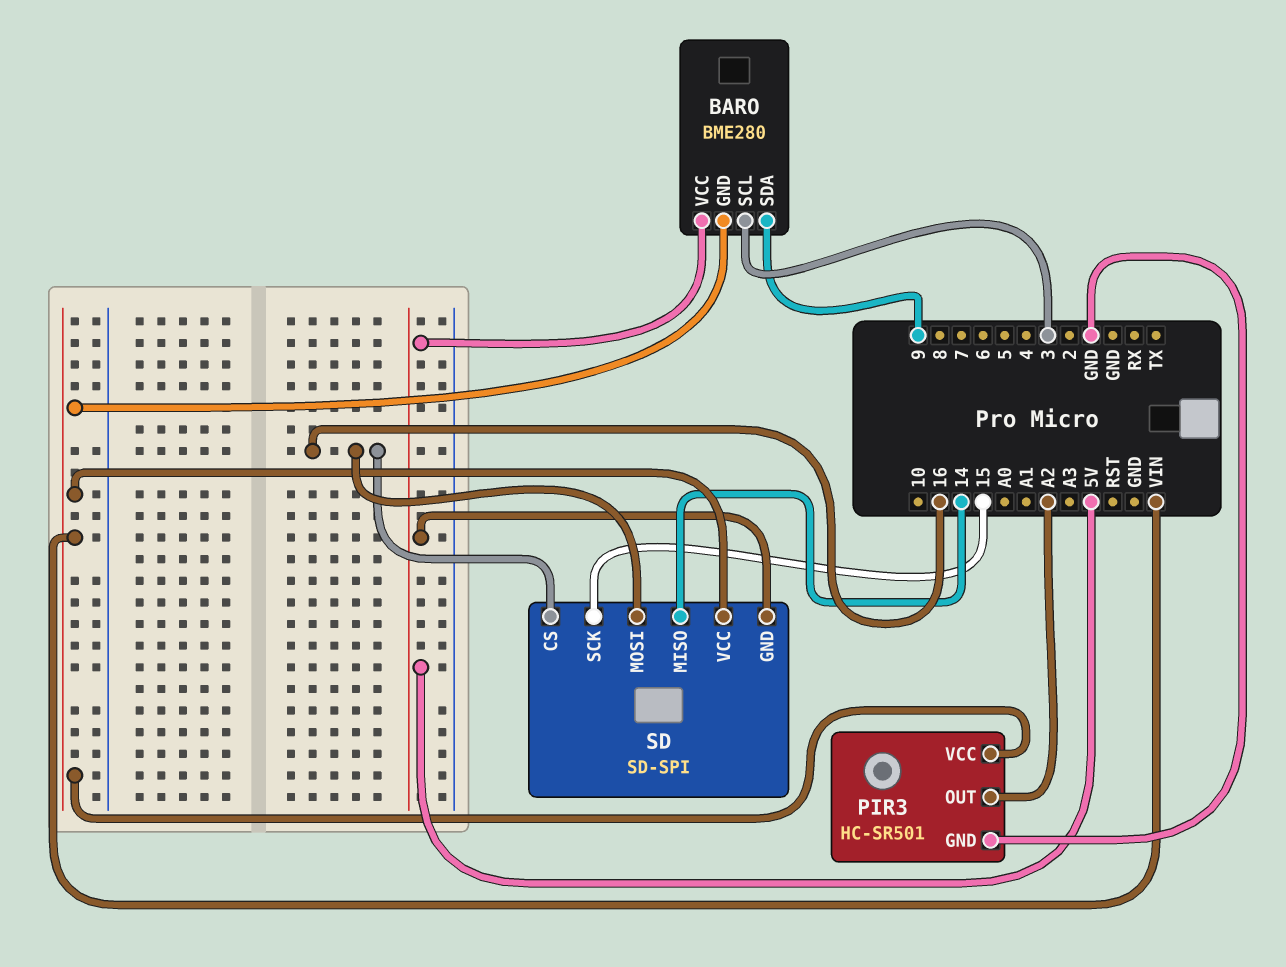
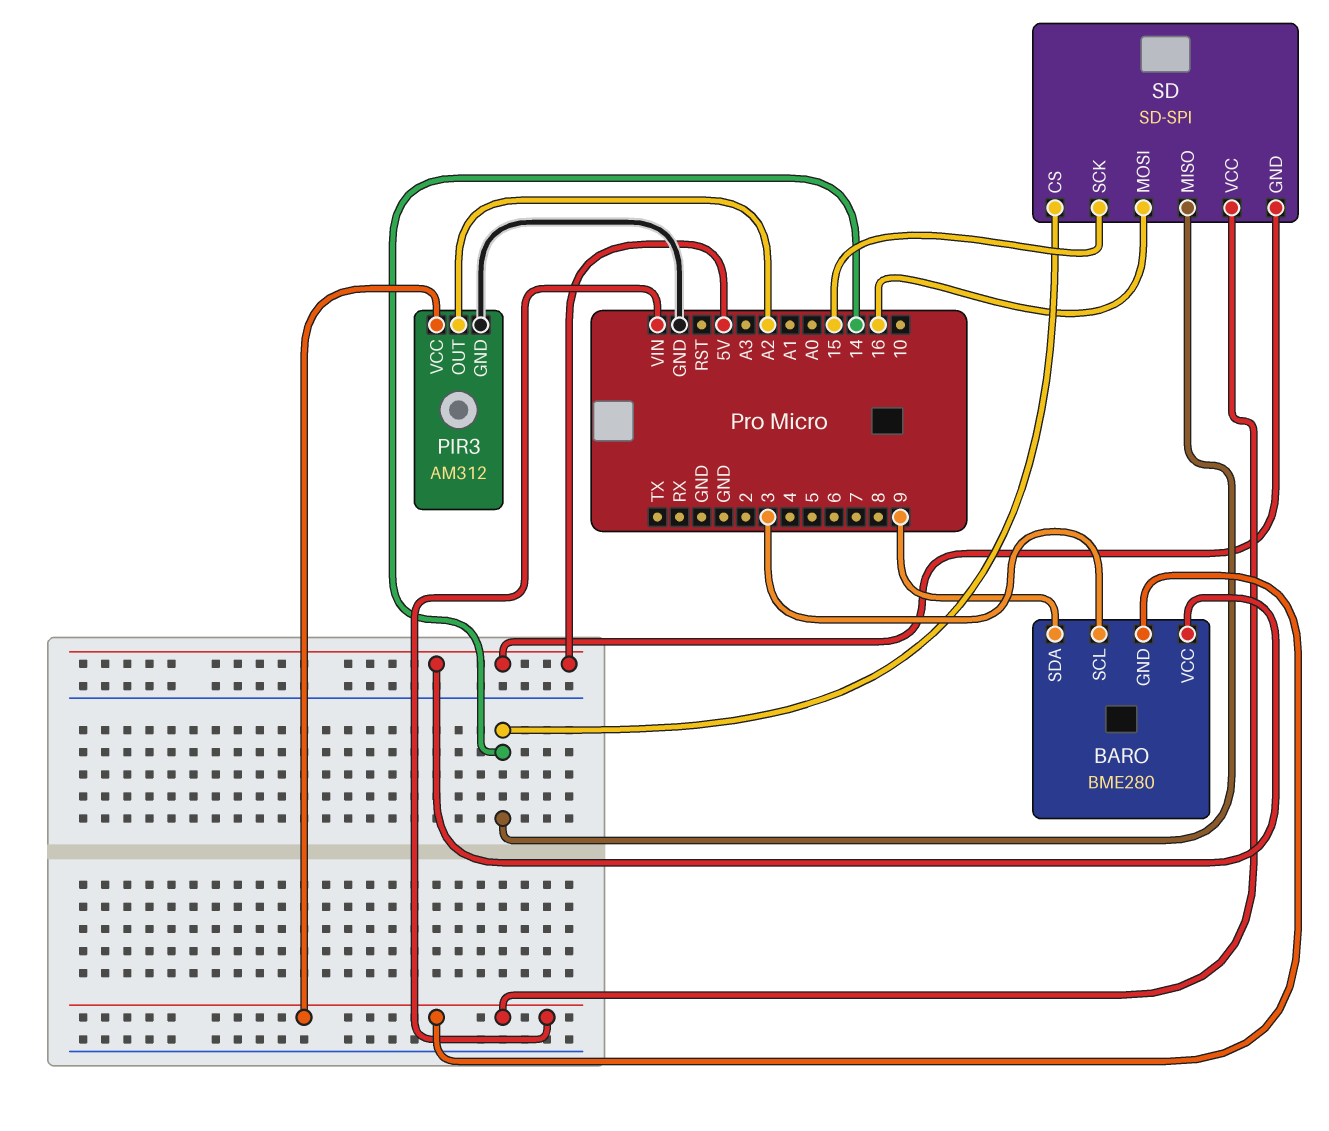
PIR3: HC-SR501 -> AM312
SD pin CS: 16 -> 14

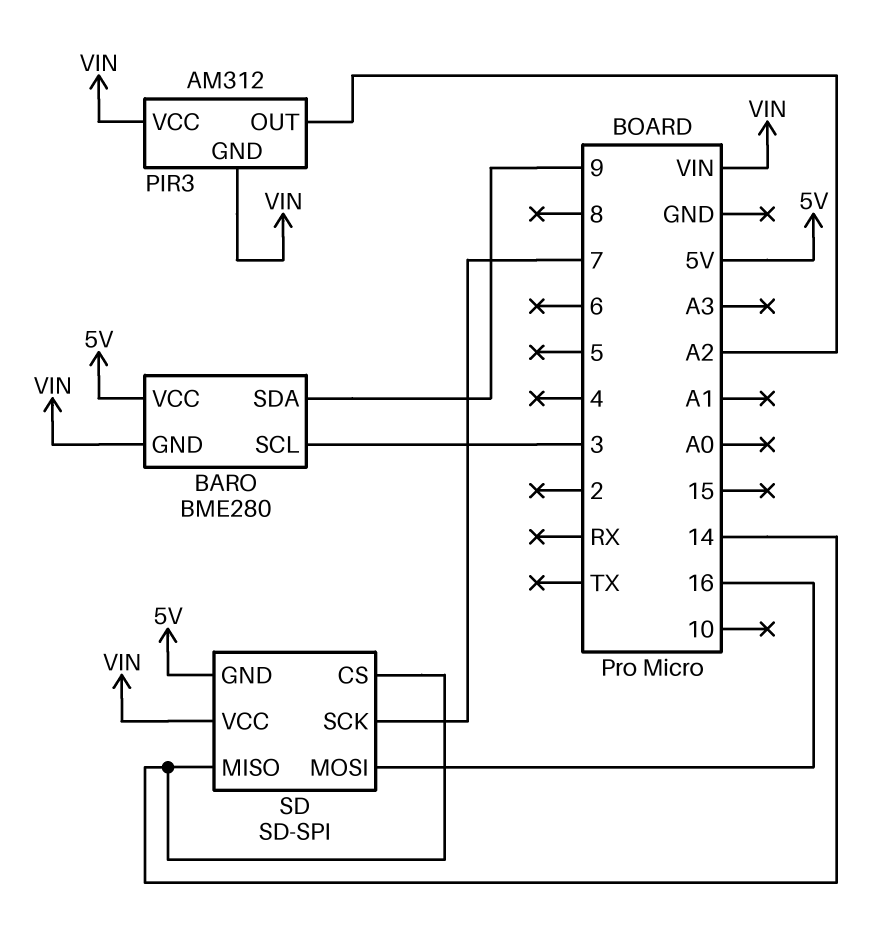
PIR3 pin GND: GND -> VIN
SD pin SCK: 15 -> 7

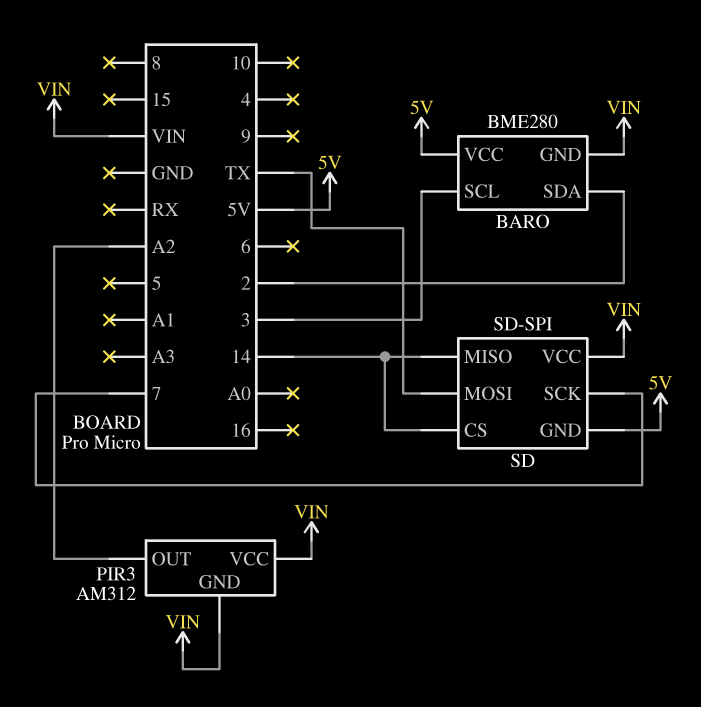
BARO pin SDA: 9 -> 2
SD pin MOSI: 16 -> TX

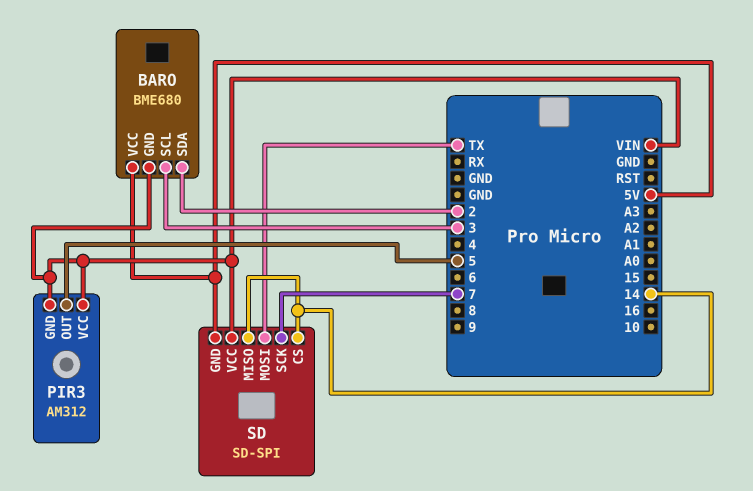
BARO: BME280 -> BME680
PIR3 pin OUT: A2 -> 5

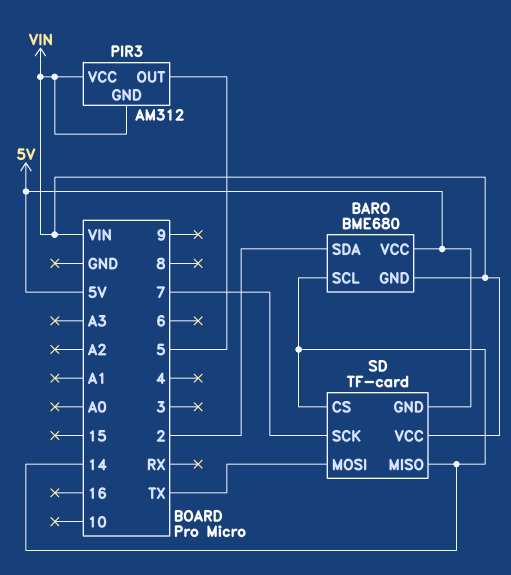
BARO pin SCL: 3 -> 14
SD: SD-SPI -> TF-card

